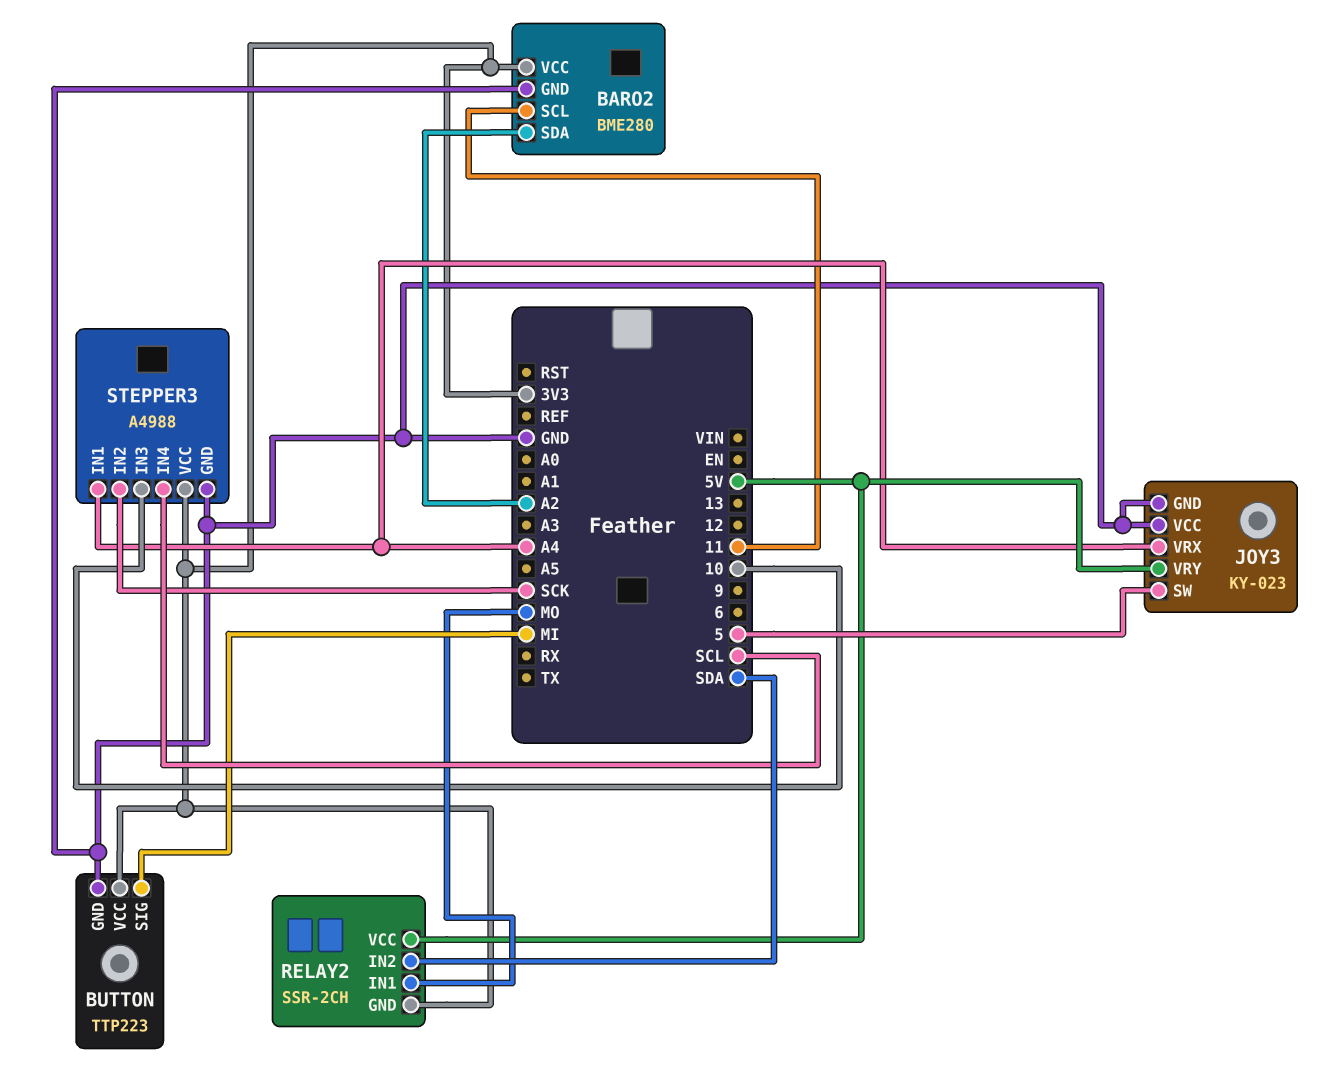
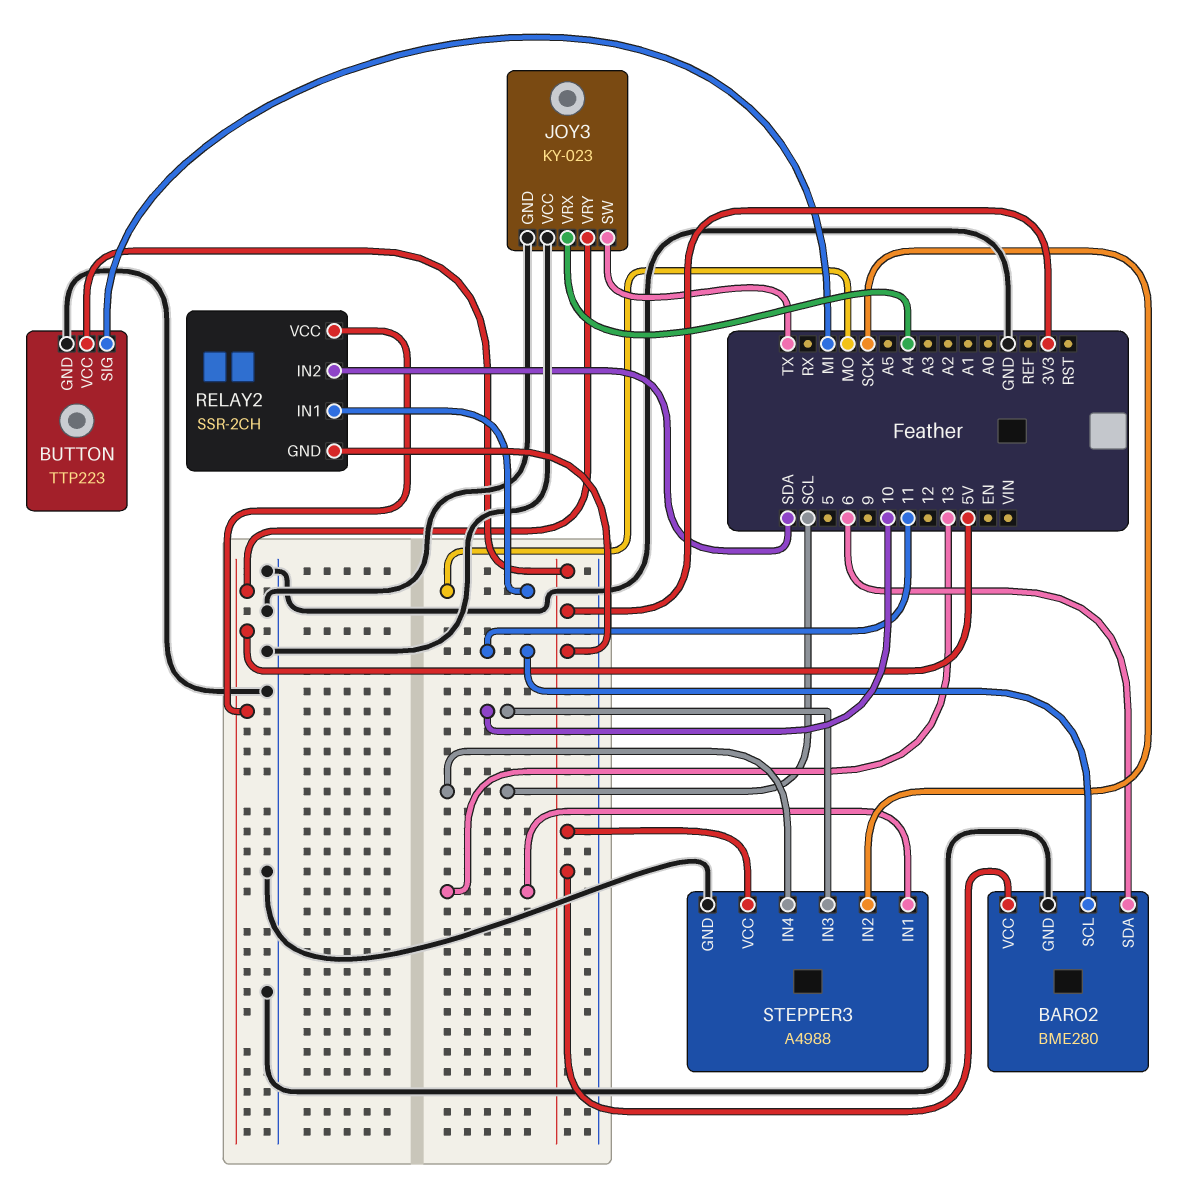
BARO2 pin SDA: A2 -> 6
JOY3 pin SW: 5 -> TX
STEPPER3 pin IN1: A4 -> 13

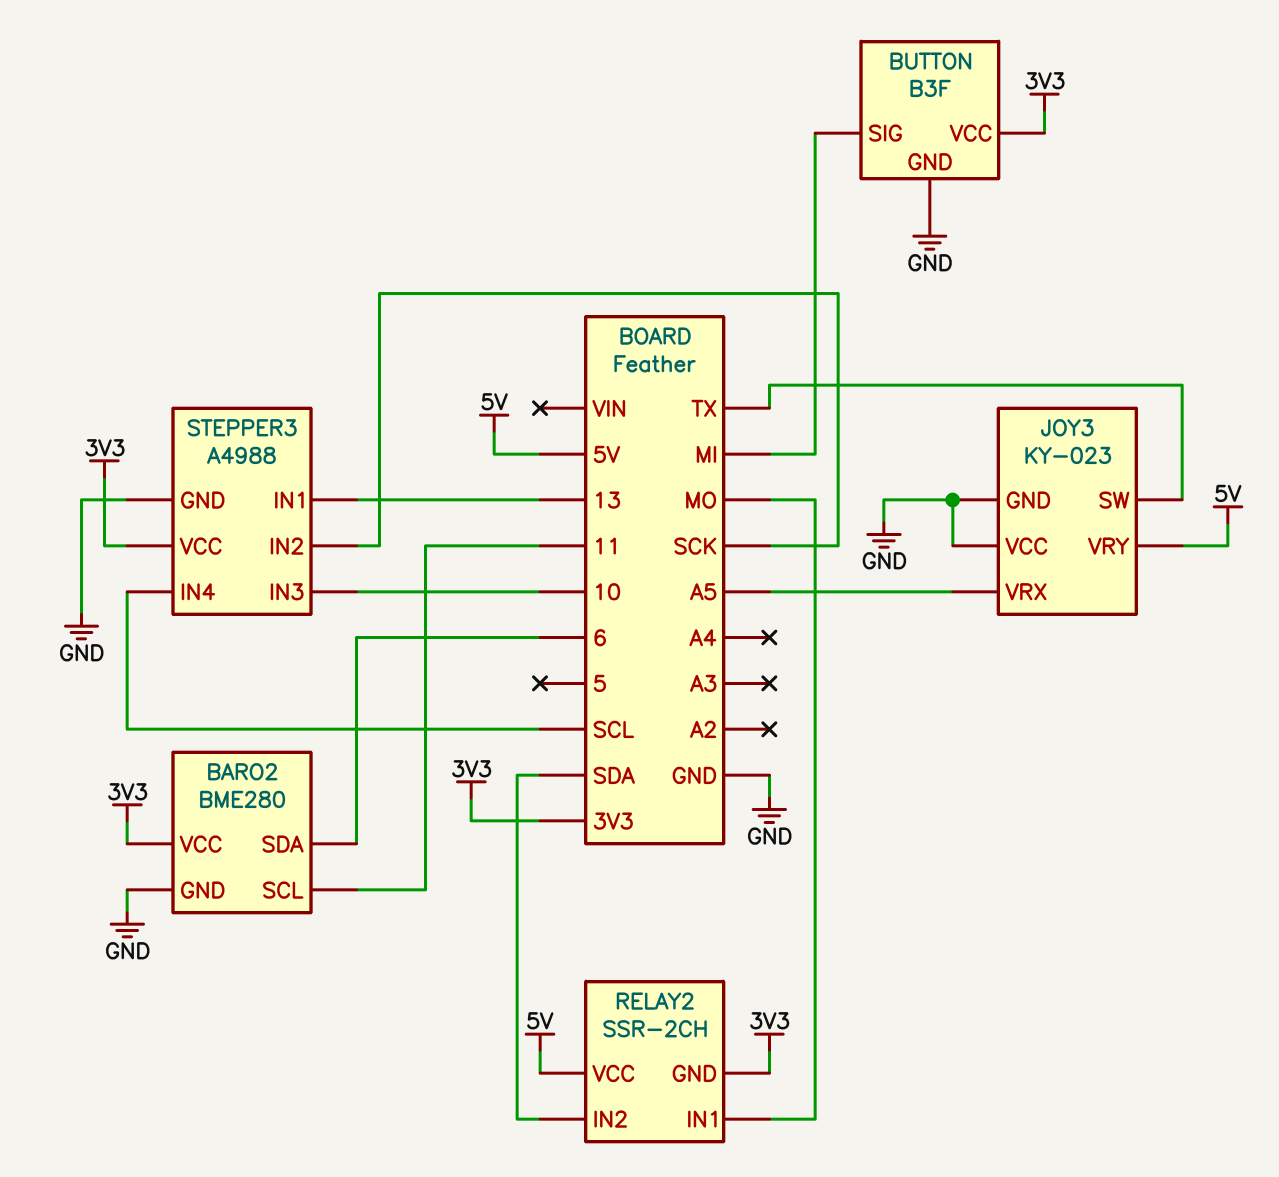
BUTTON: TTP223 -> B3F
JOY3 pin VRX: A4 -> A5

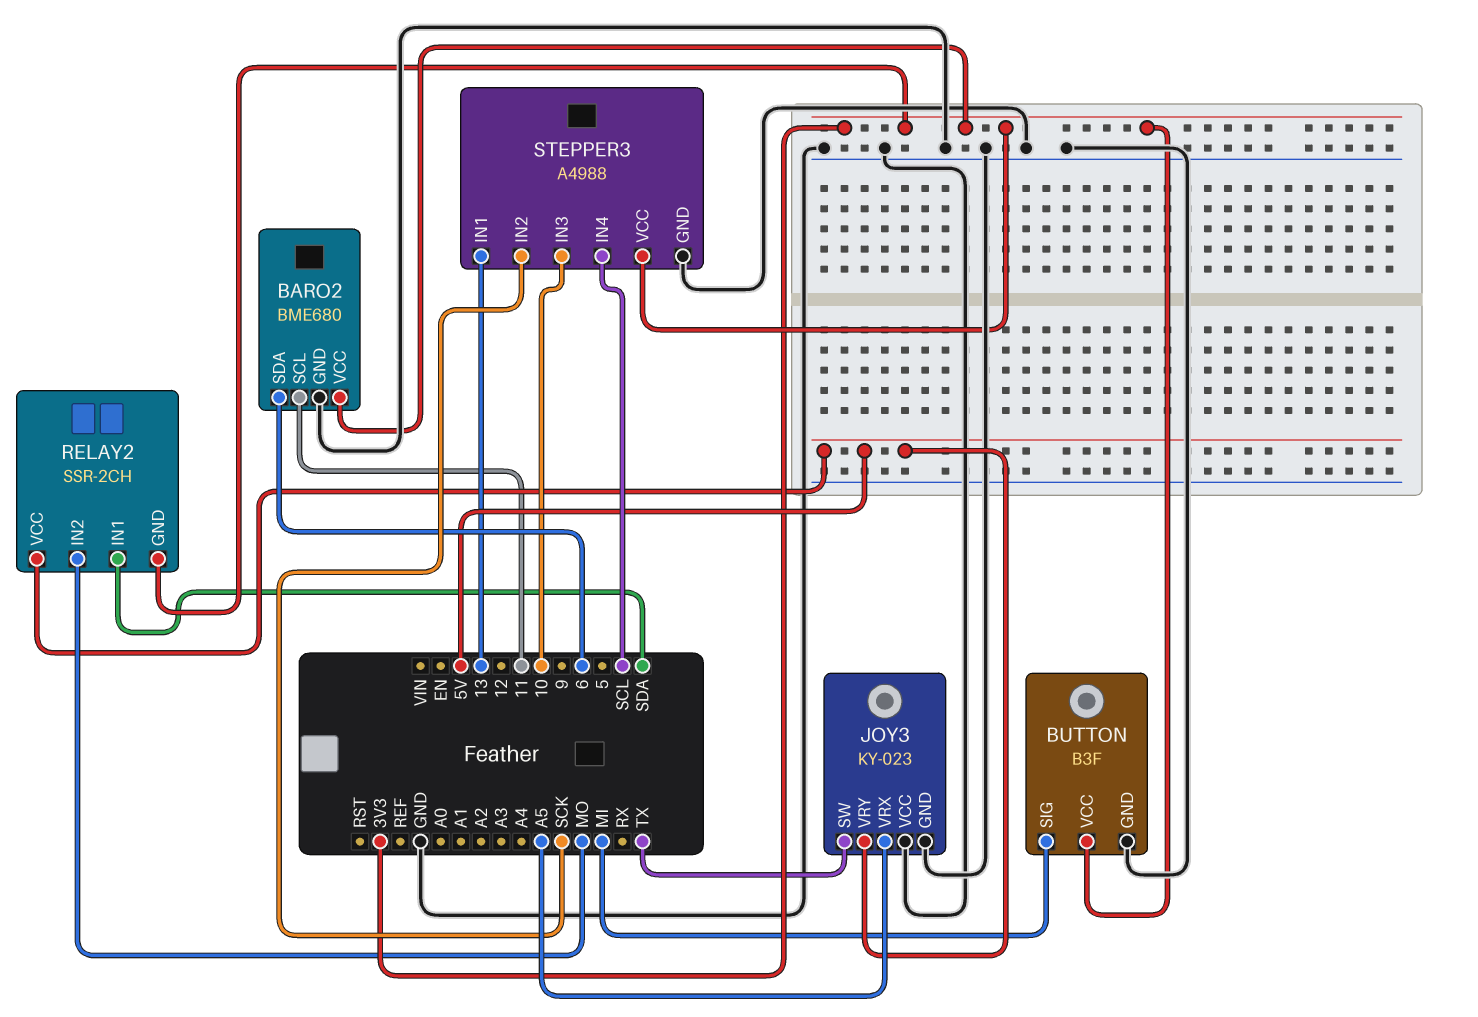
BARO2: BME280 -> BME680
RELAY2 pin IN1: MO -> SDA
RELAY2 pin IN2: SDA -> MO

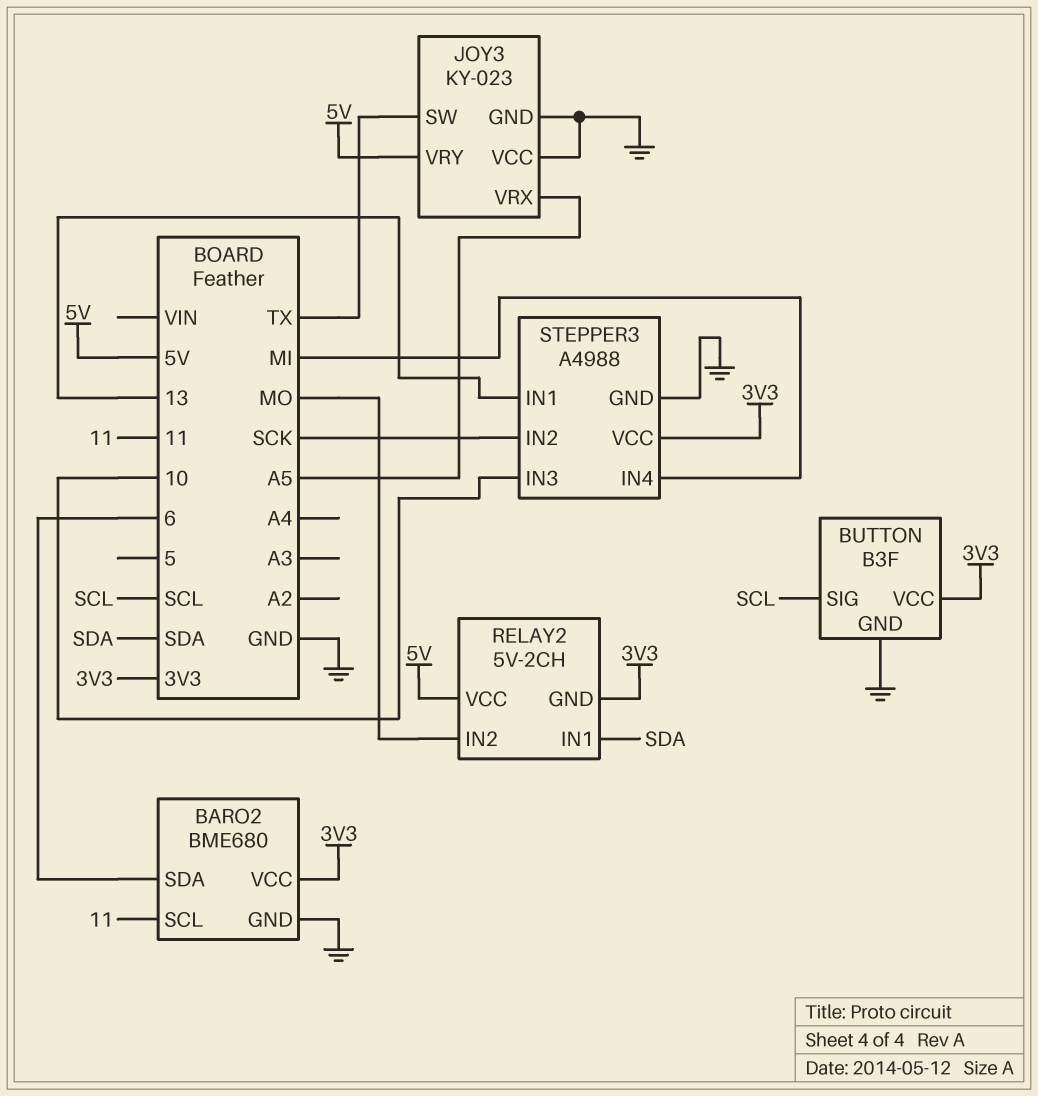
BUTTON pin SIG: MI -> SCL
RELAY2: SSR-2CH -> 5V-2CH
STEPPER3 pin IN4: SCL -> MI

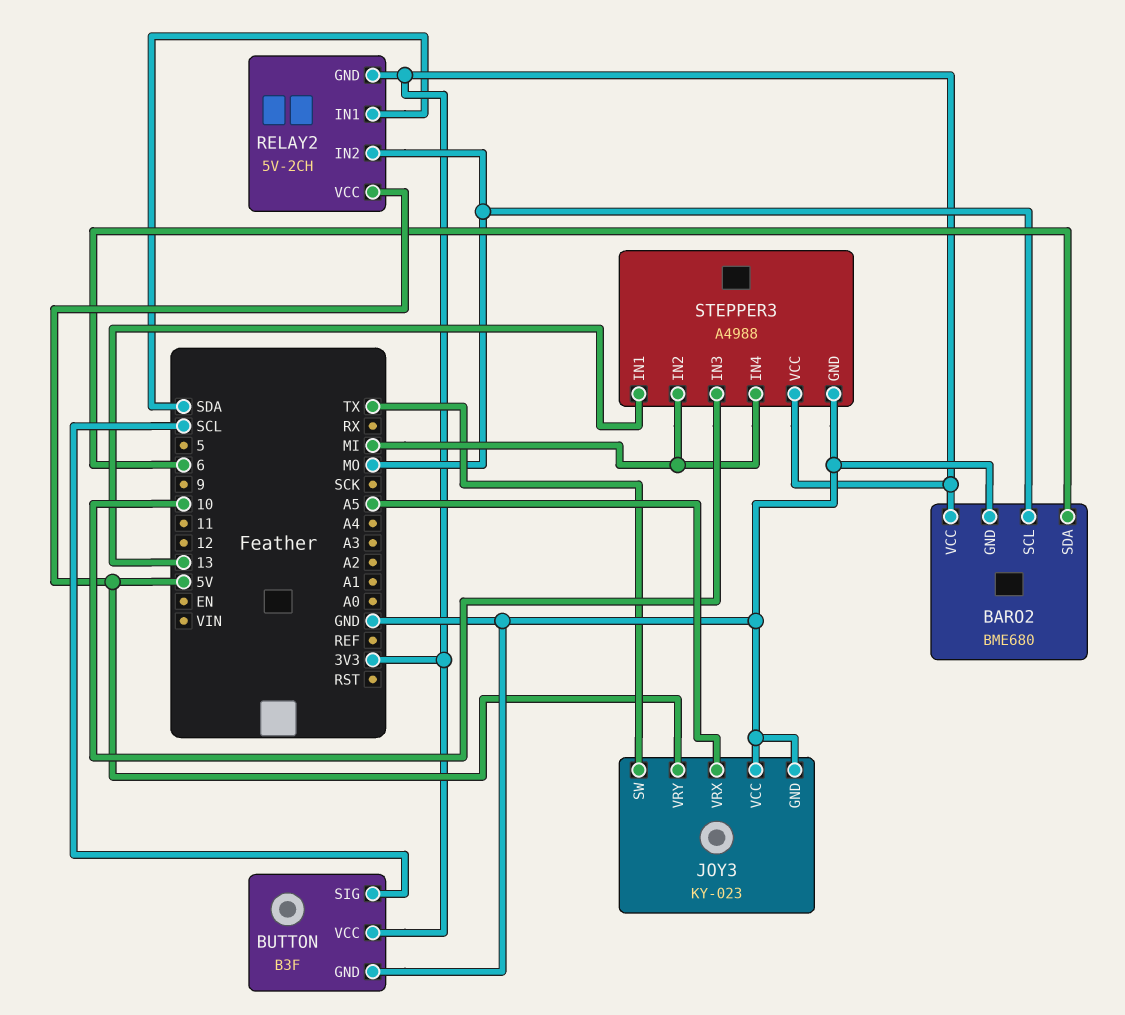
BARO2 pin SCL: 11 -> MO
STEPPER3 pin IN2: SCK -> MI

